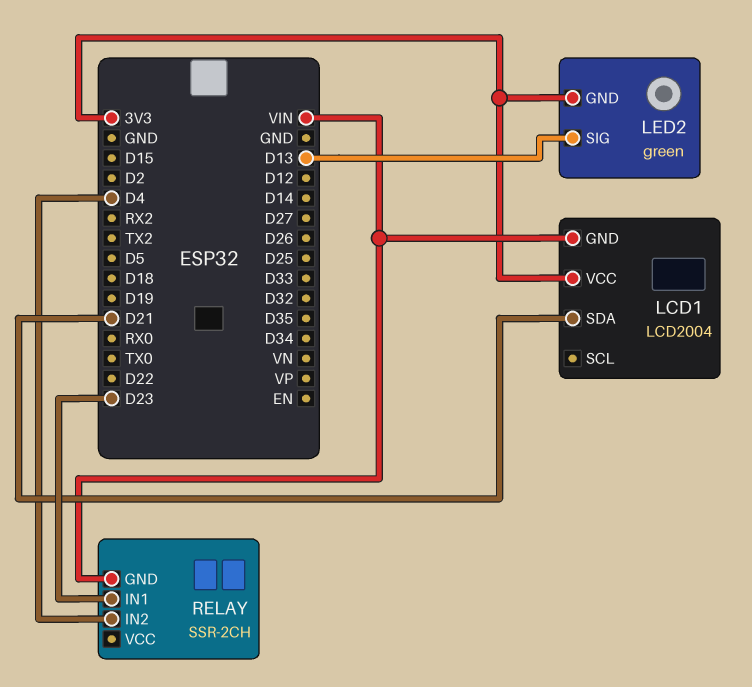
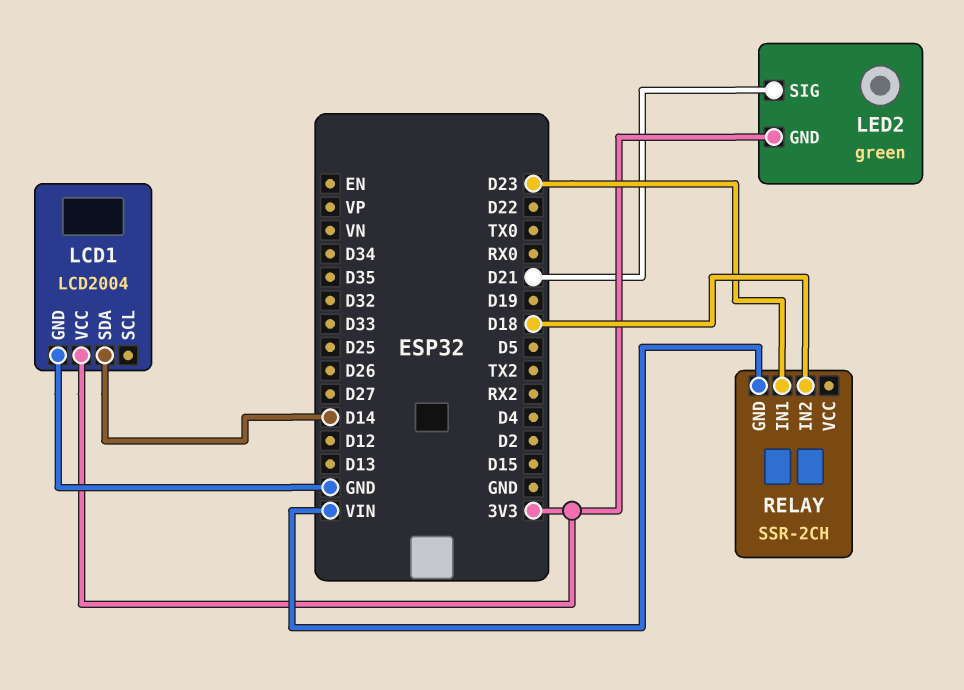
LCD1 pin GND: VIN -> GND
LCD1 pin SDA: D21 -> D14
LED2 pin SIG: D13 -> D21
RELAY pin IN2: D4 -> D18

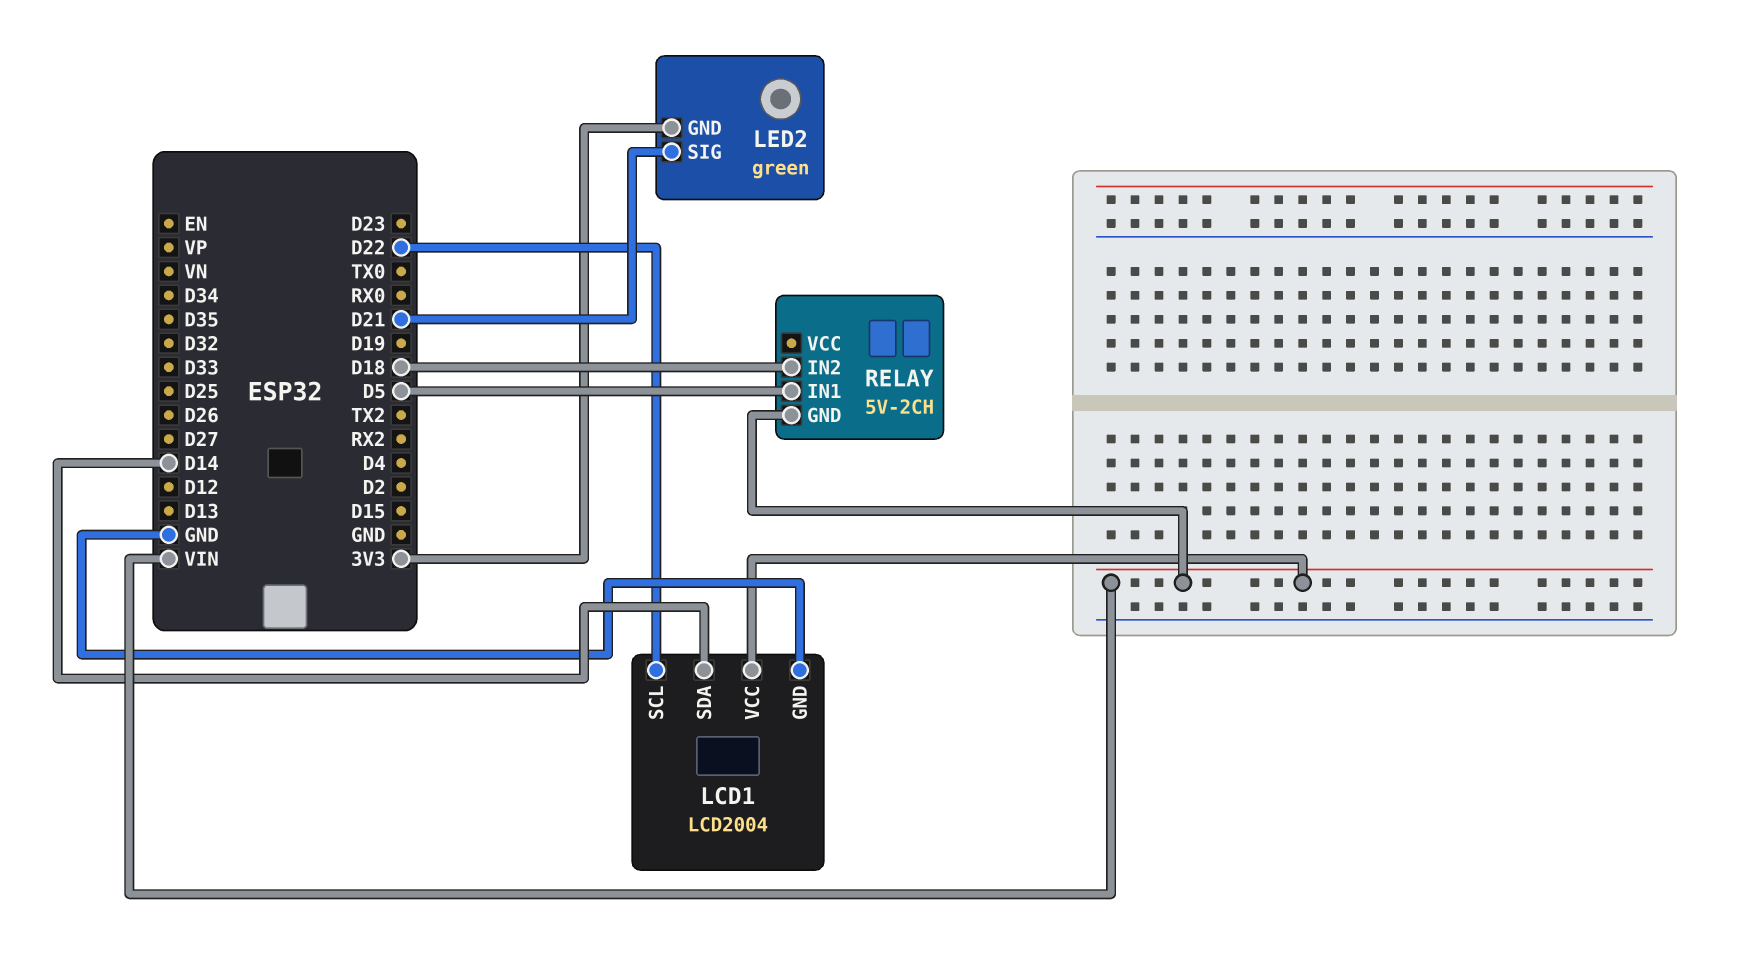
LCD1 pin SCL: none -> D22
LCD1 pin VCC: 3V3 -> VIN
RELAY: SSR-2CH -> 5V-2CH
RELAY pin IN1: D23 -> D5

